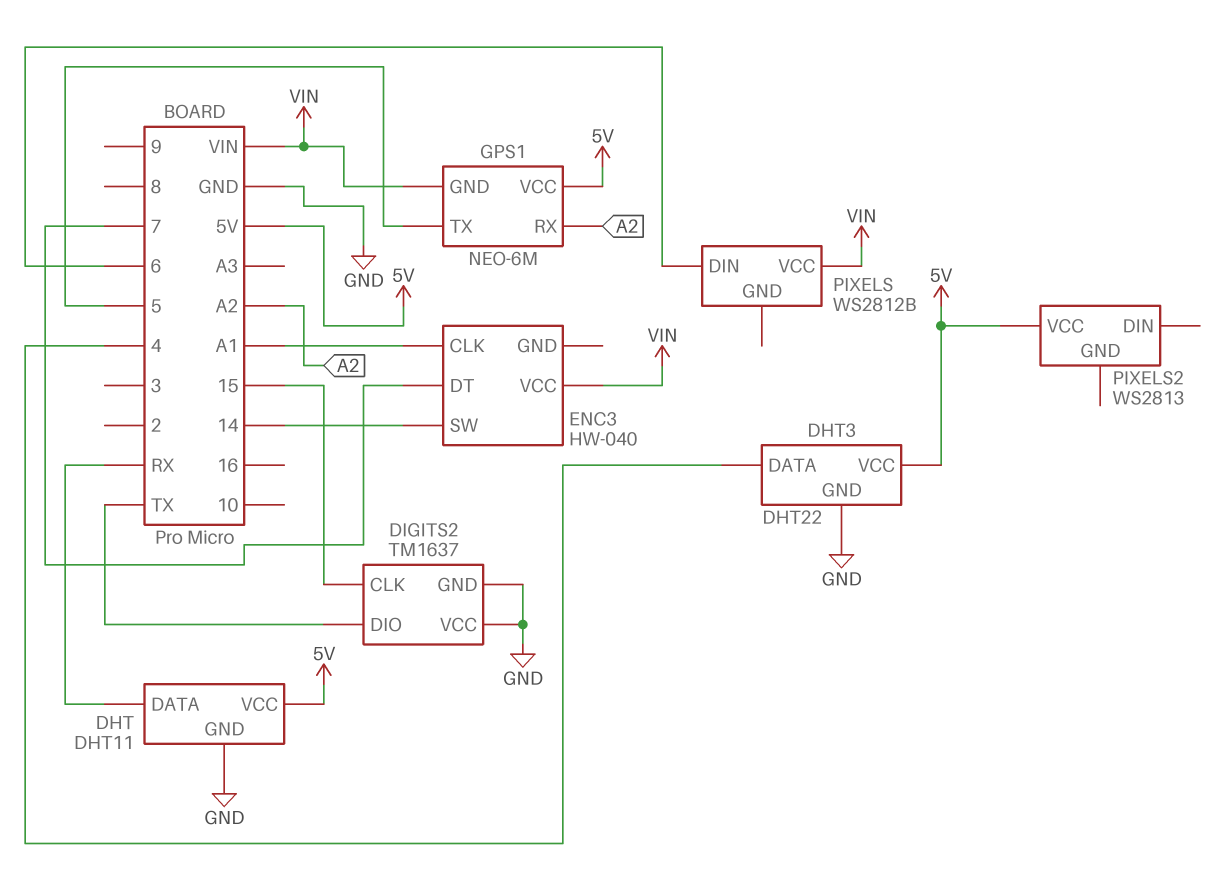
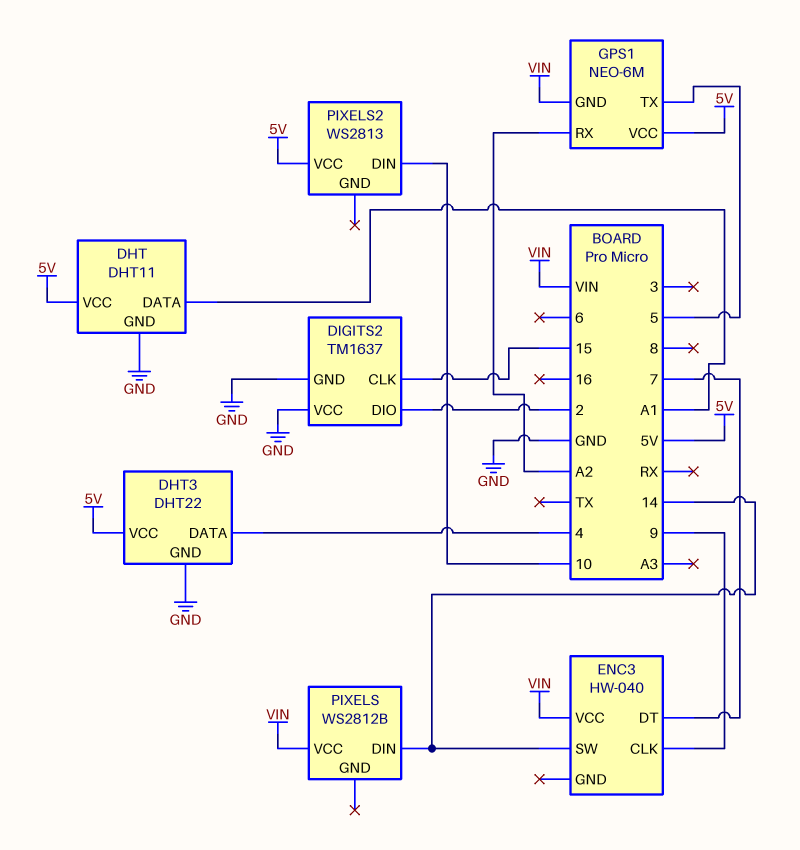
DHT pin DATA: RX -> A1
DIGITS2 pin DIO: TX -> 2
ENC3 pin CLK: A1 -> 9
PIXELS pin DIN: 6 -> 14
PIXELS2 pin DIN: none -> 10

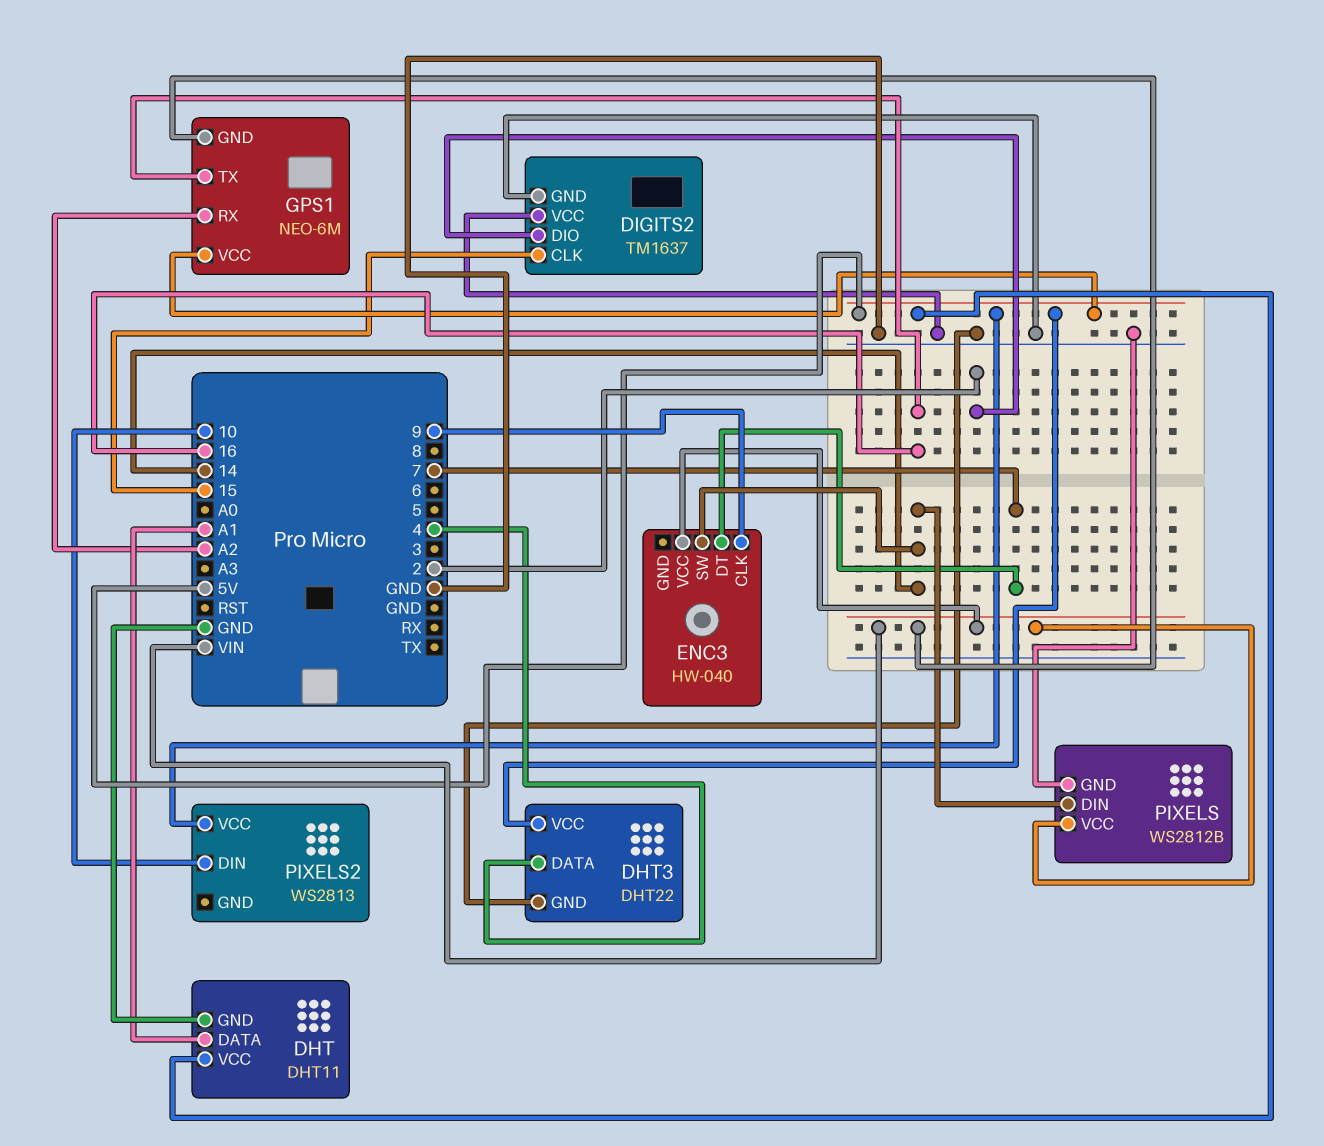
GPS1 pin TX: 5 -> 16
PIXELS pin GND: none -> GND

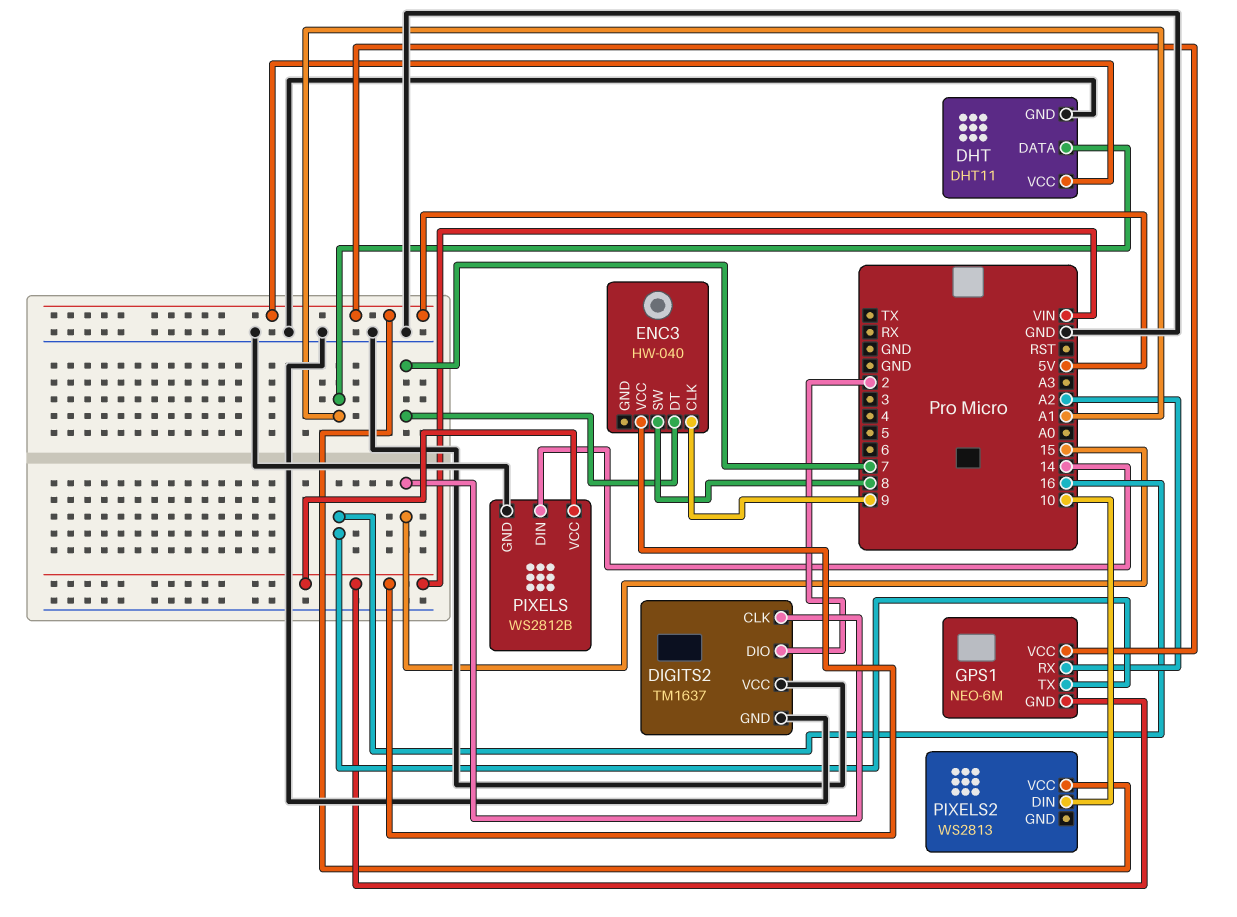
DHT3: DHT22 -> none
DHT3 pin DATA: 4 -> none
DHT3 pin GND: GND -> none
DHT3 pin VCC: 5V -> none
ENC3 pin SW: 14 -> 8

